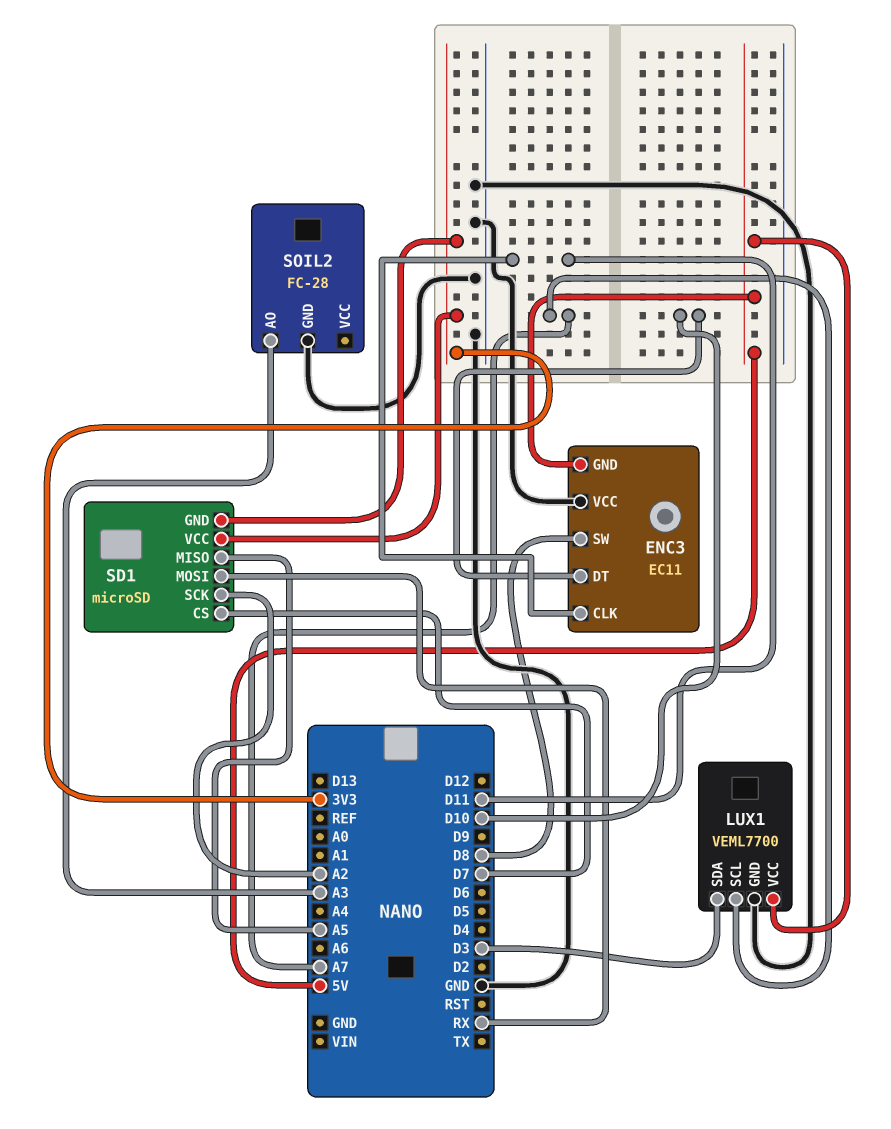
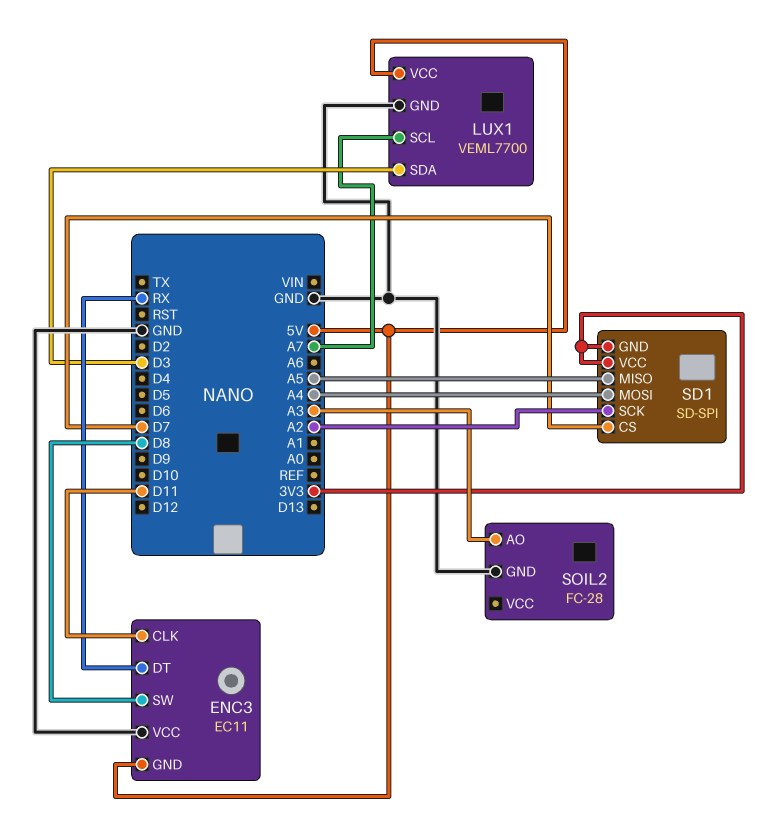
ENC3 pin DT: D10 -> RX
SD1: microSD -> SD-SPI
SD1 pin MOSI: RX -> A4

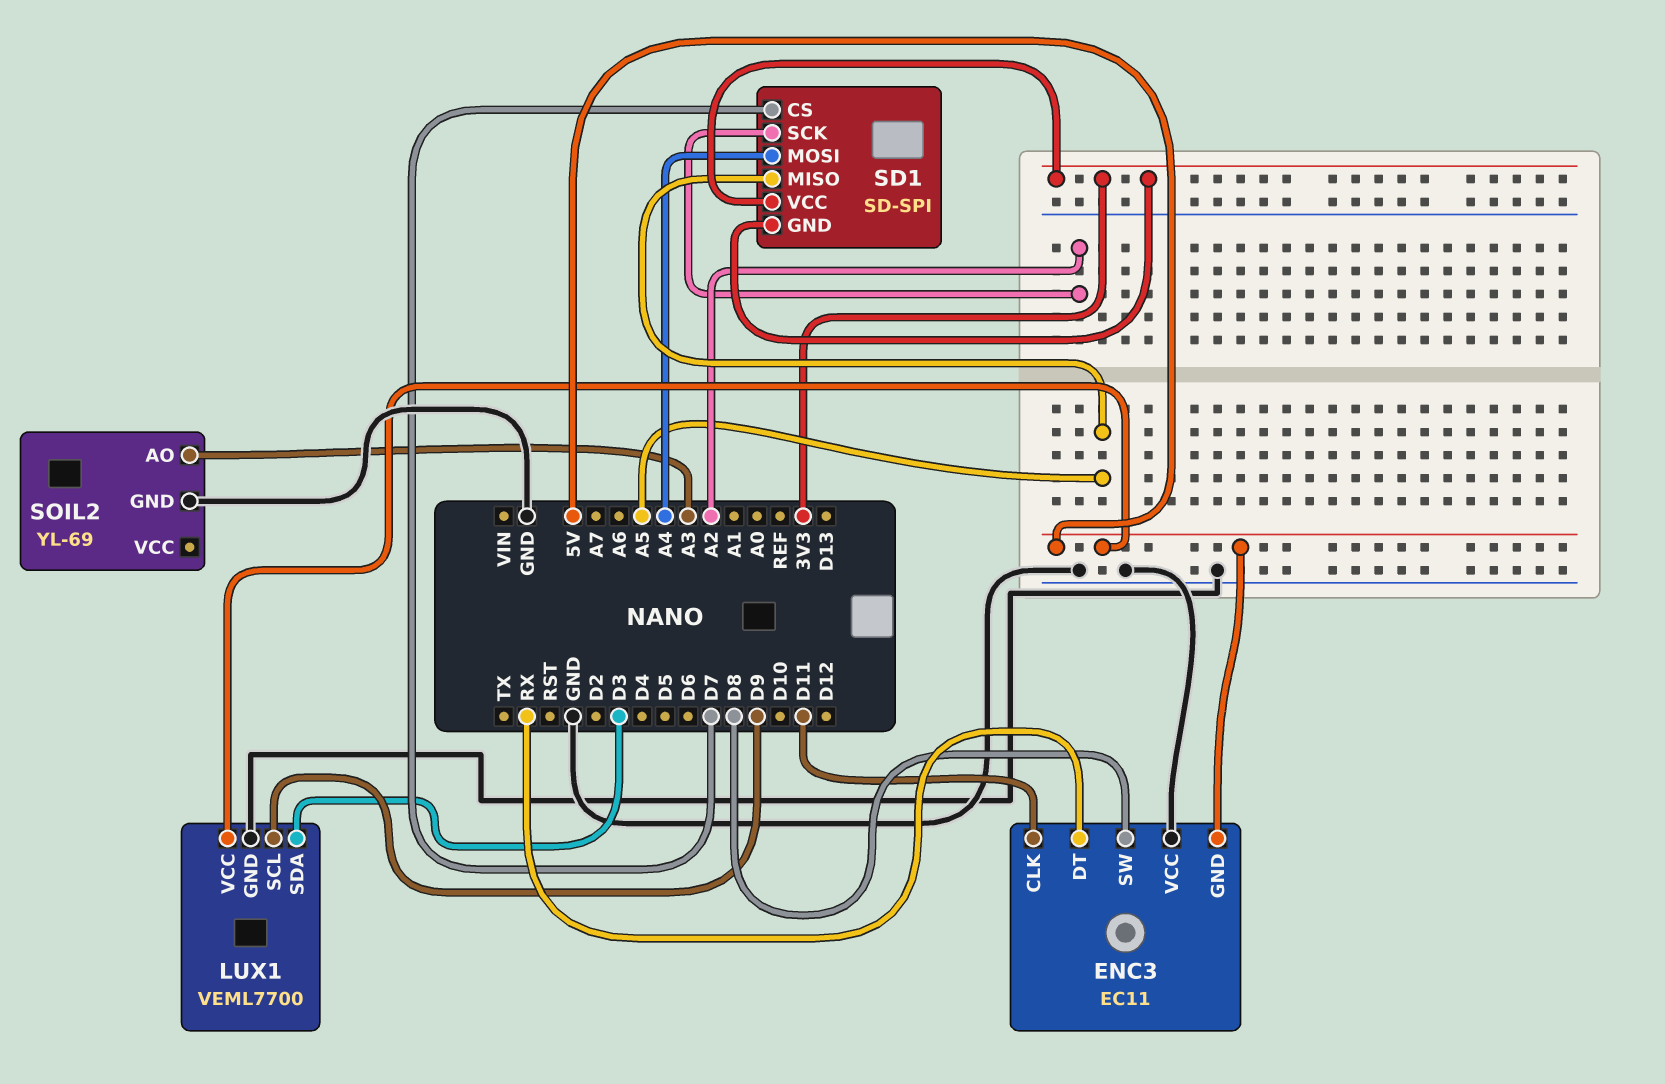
LUX1 pin SCL: A7 -> D9
SOIL2: FC-28 -> YL-69

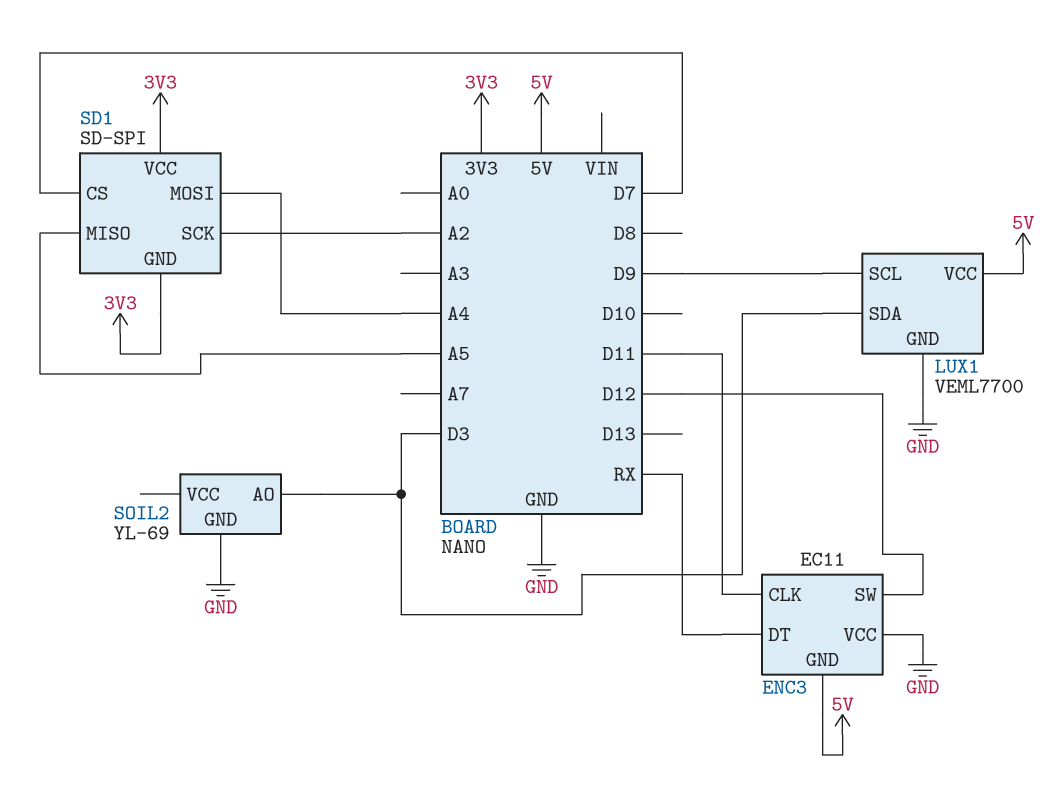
ENC3 pin SW: D8 -> D12
SOIL2 pin AO: A3 -> D3

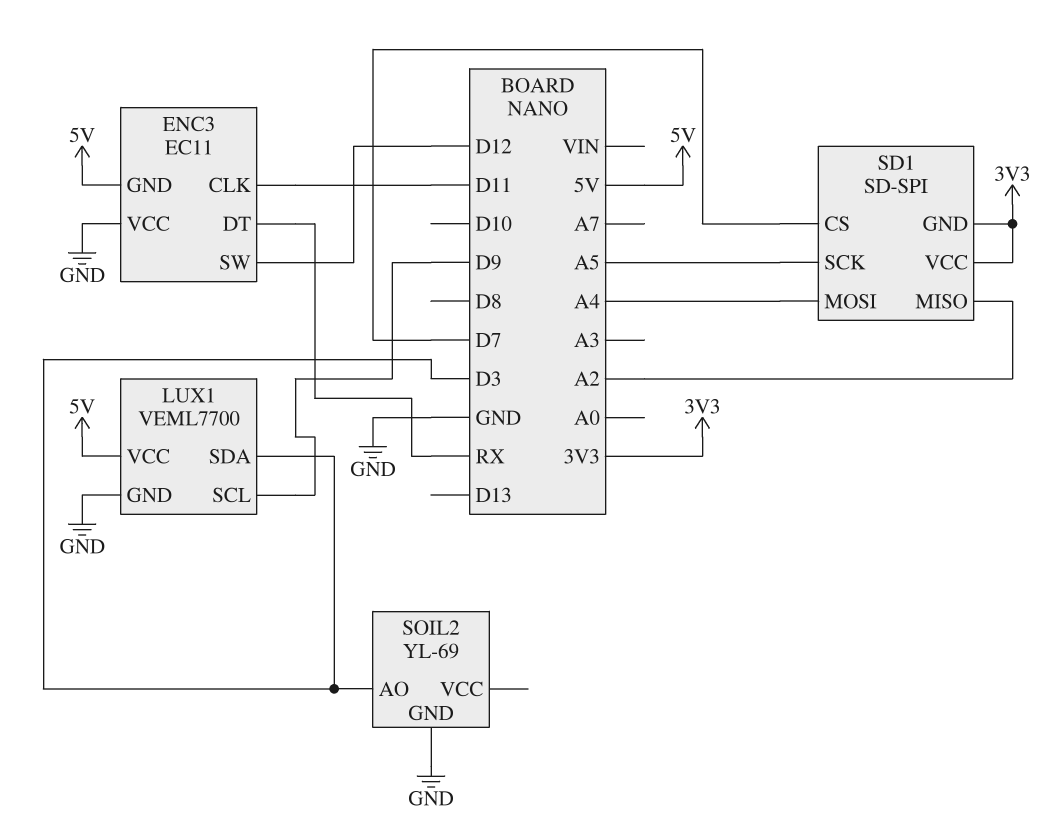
SD1 pin MISO: A5 -> A2
SD1 pin SCK: A2 -> A5

